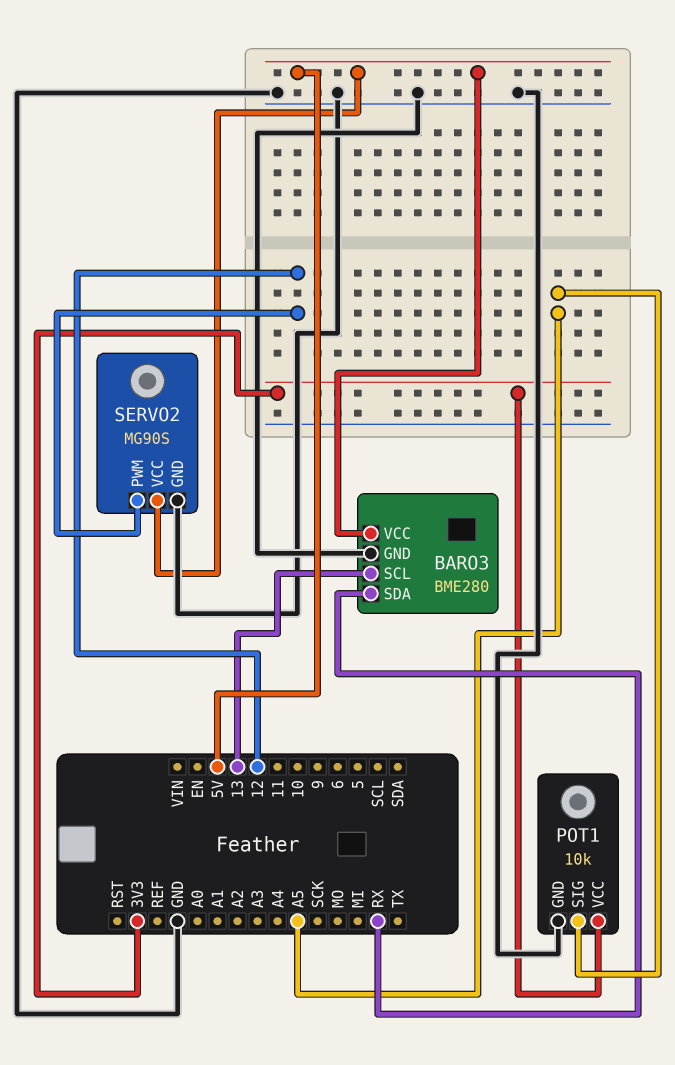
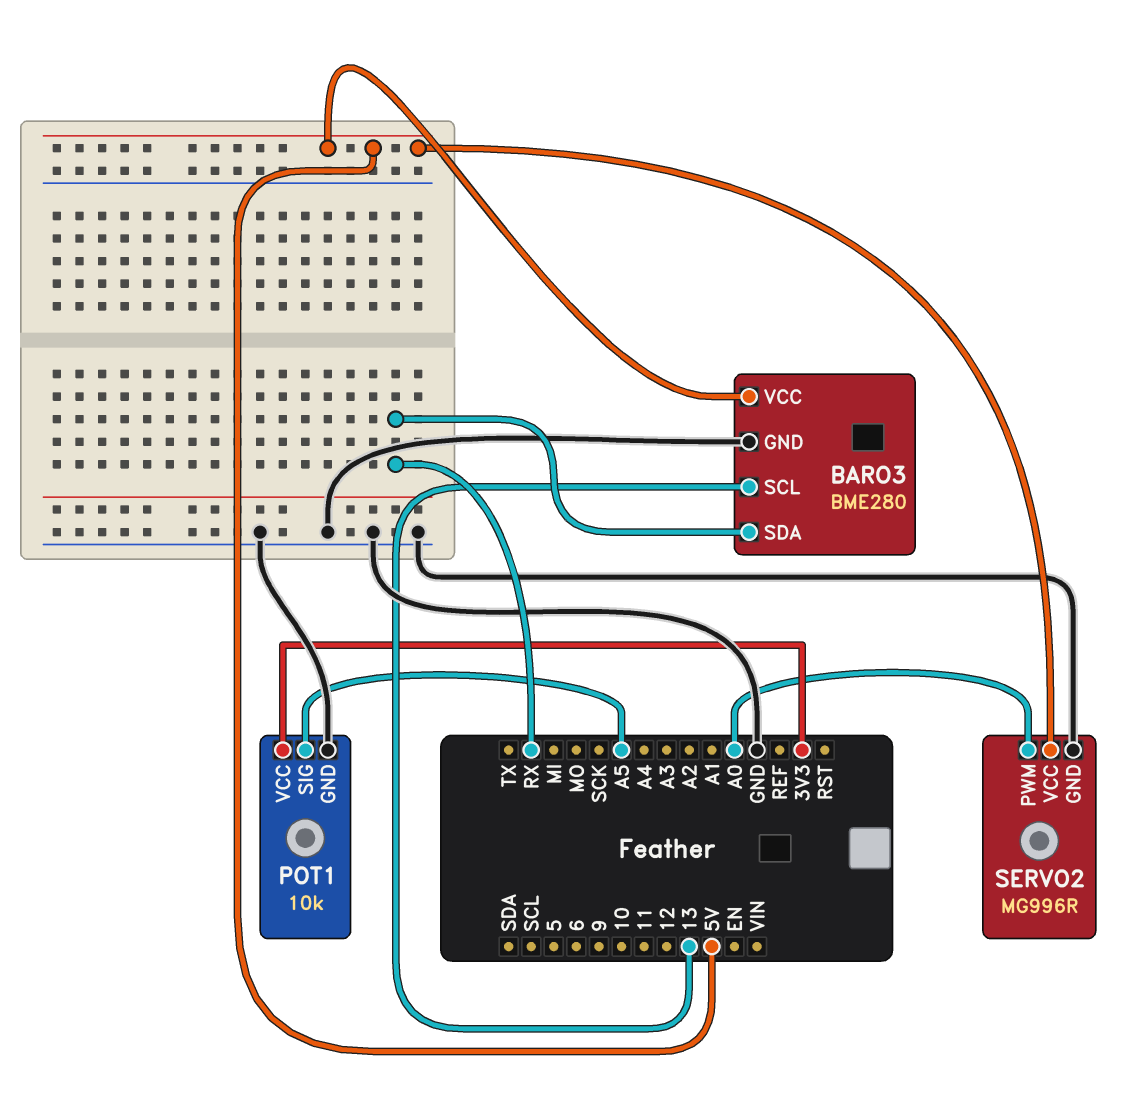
SERVO2: MG90S -> MG996R
SERVO2 pin PWM: 12 -> A0

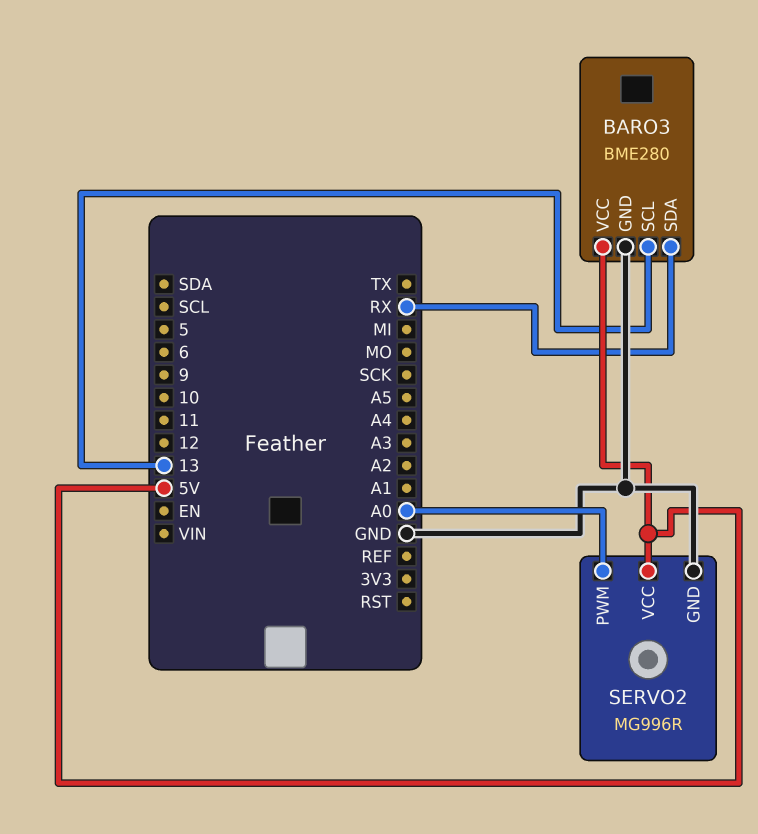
POT1: 10k -> none
POT1 pin GND: GND -> none
POT1 pin SIG: A5 -> none
POT1 pin VCC: 3V3 -> none

